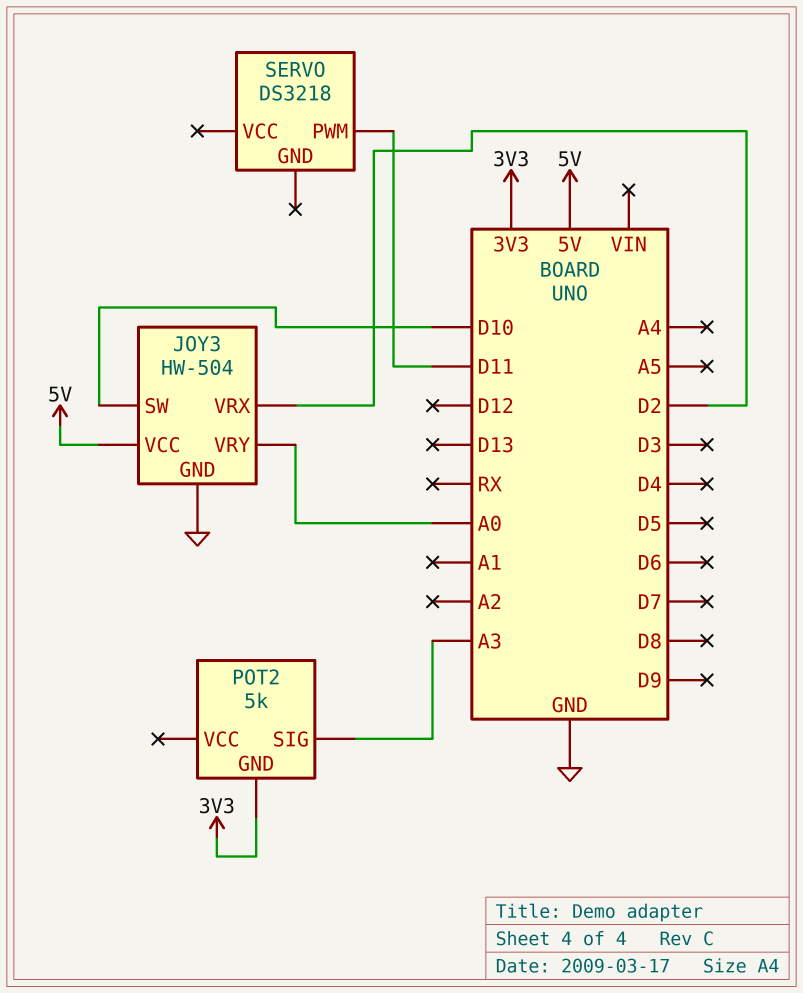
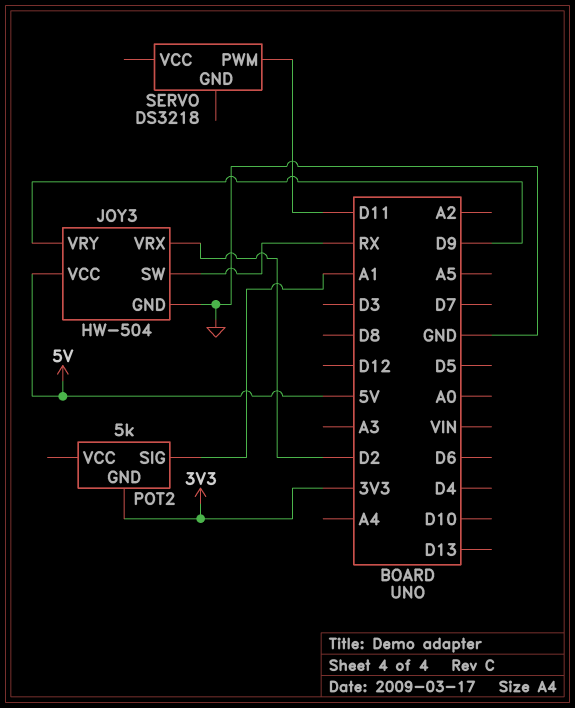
JOY3 pin SW: D10 -> RX
JOY3 pin VRY: A0 -> D9
POT2 pin SIG: A3 -> A1

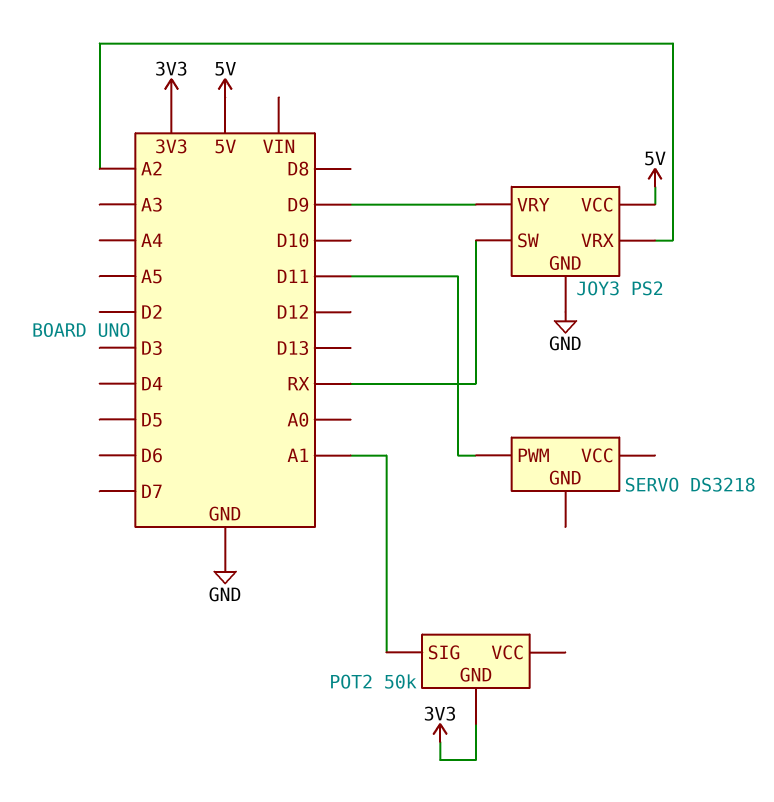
JOY3: HW-504 -> PS2
JOY3 pin VRX: D2 -> A2
POT2: 5k -> 50k

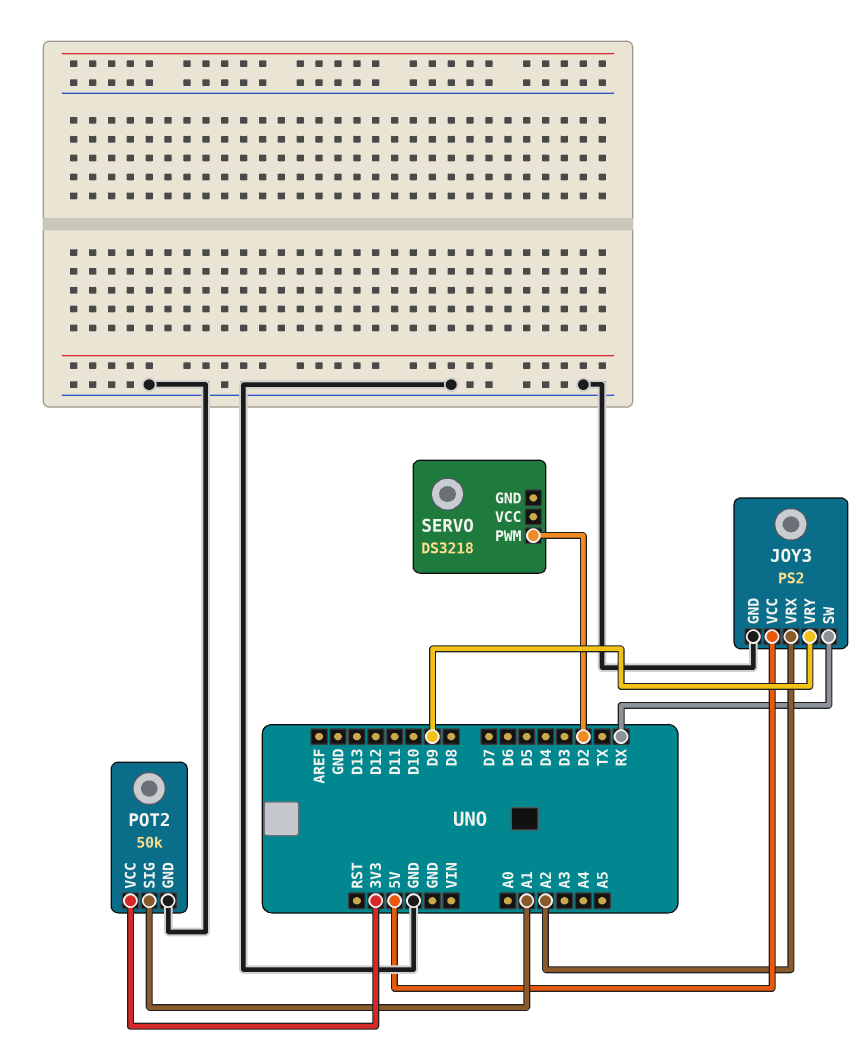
POT2 pin GND: 3V3 -> GND
POT2 pin VCC: none -> 3V3
SERVO pin PWM: D11 -> D2

